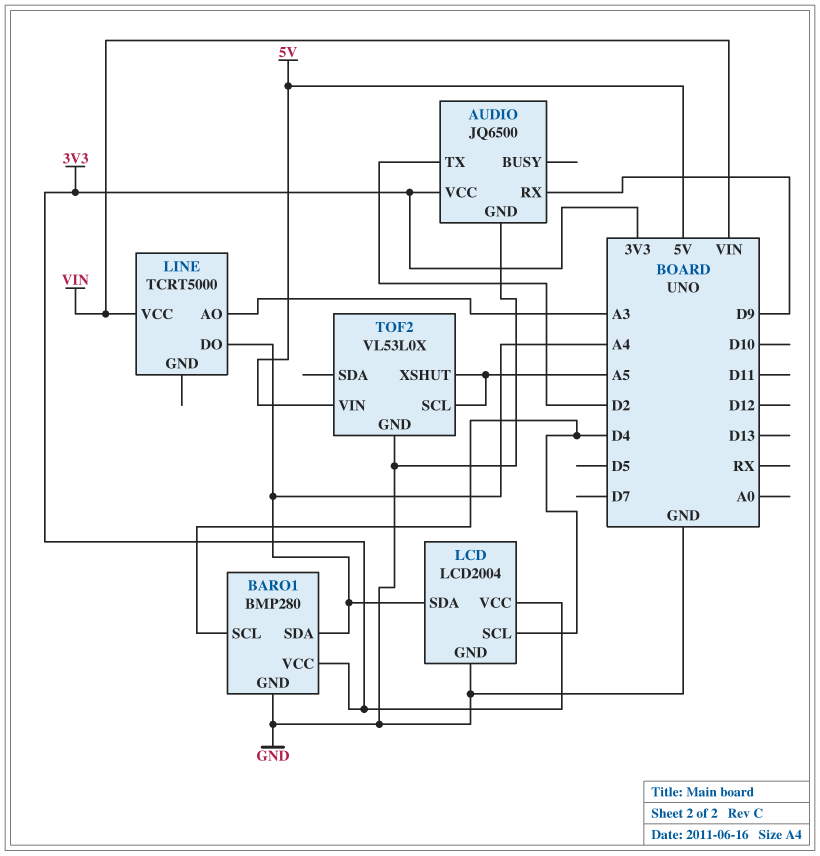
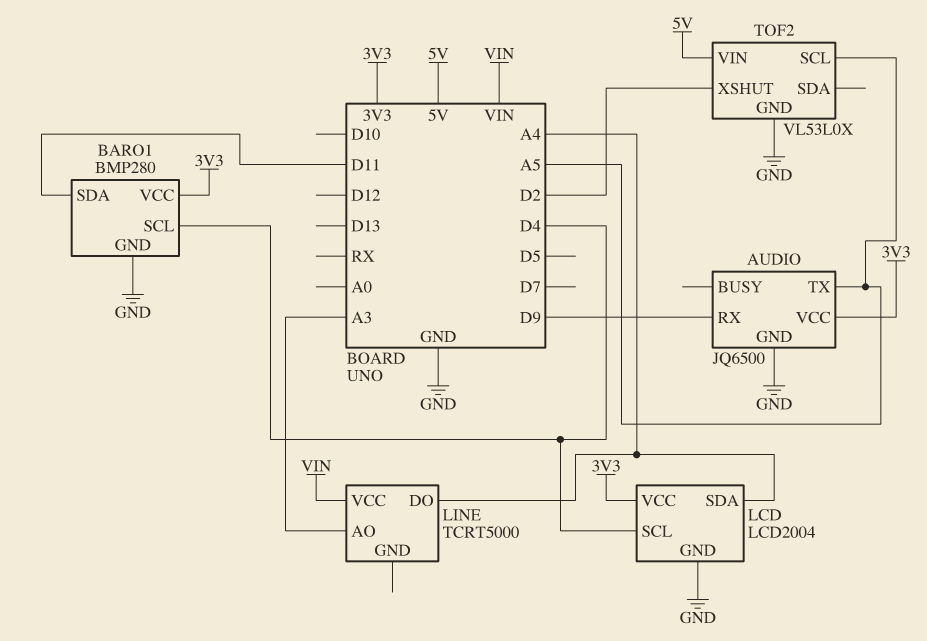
AUDIO pin TX: D2 -> A5
BARO1 pin SDA: A4 -> D11
TOF2 pin XSHUT: A5 -> D2

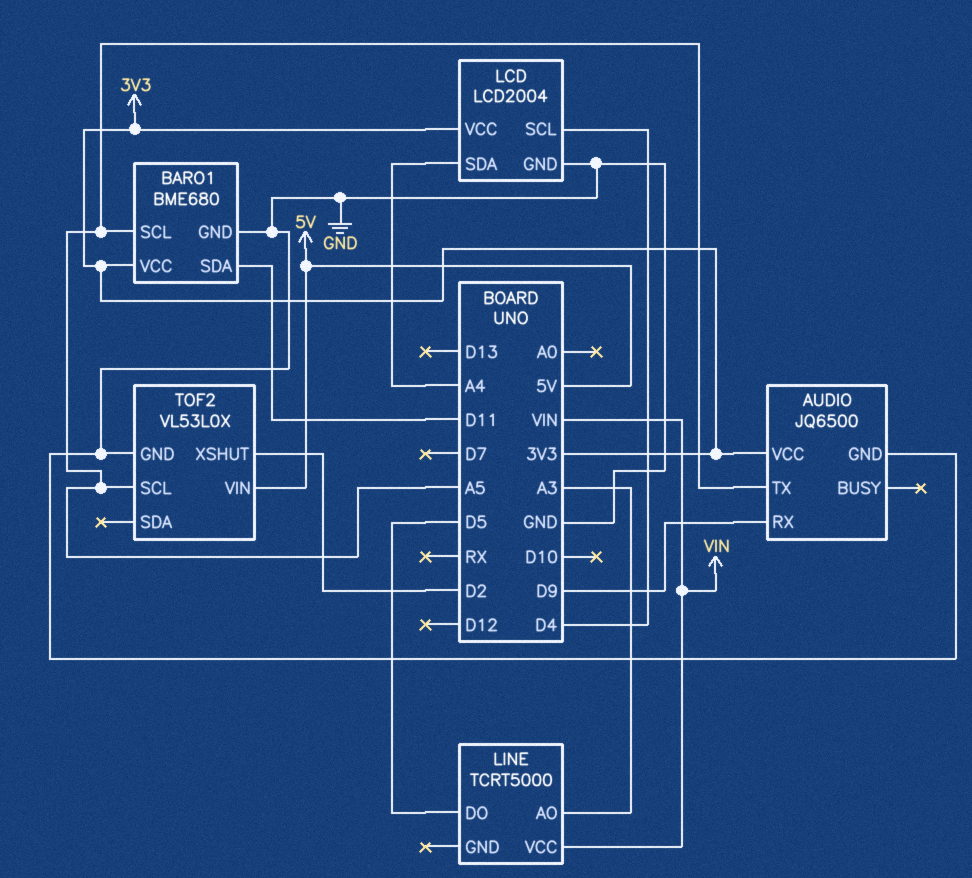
BARO1: BMP280 -> BME680
BARO1 pin SCL: D4 -> A5
LINE pin DO: A4 -> D5

